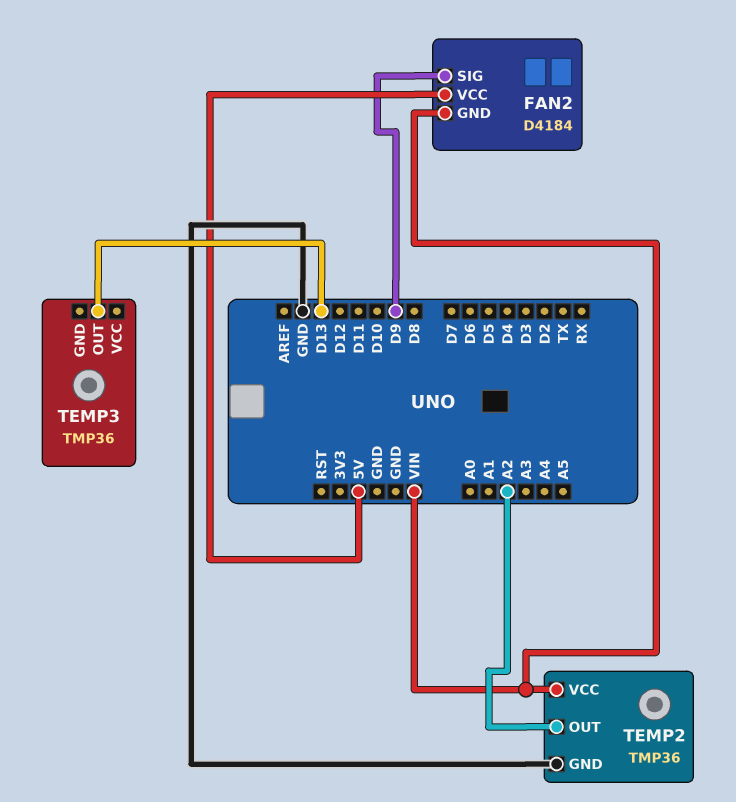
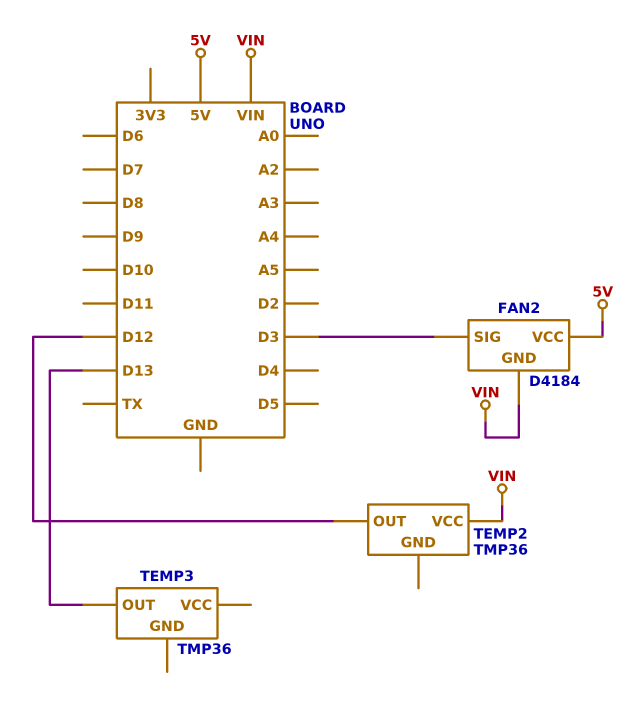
FAN2 pin SIG: D9 -> D3
TEMP2 pin GND: GND -> none
TEMP2 pin OUT: A2 -> D12

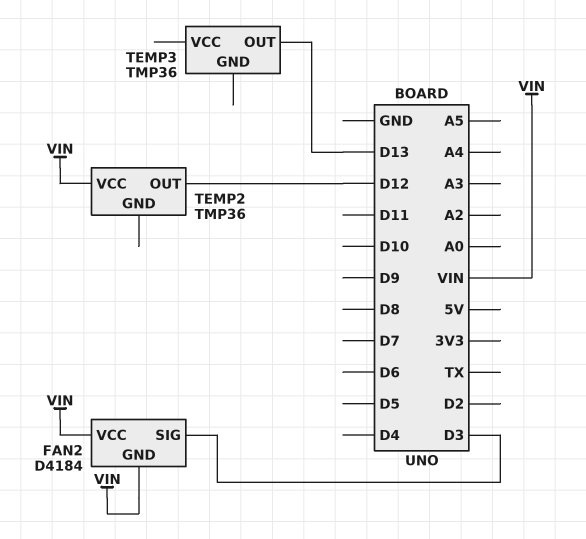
FAN2 pin VCC: 5V -> VIN

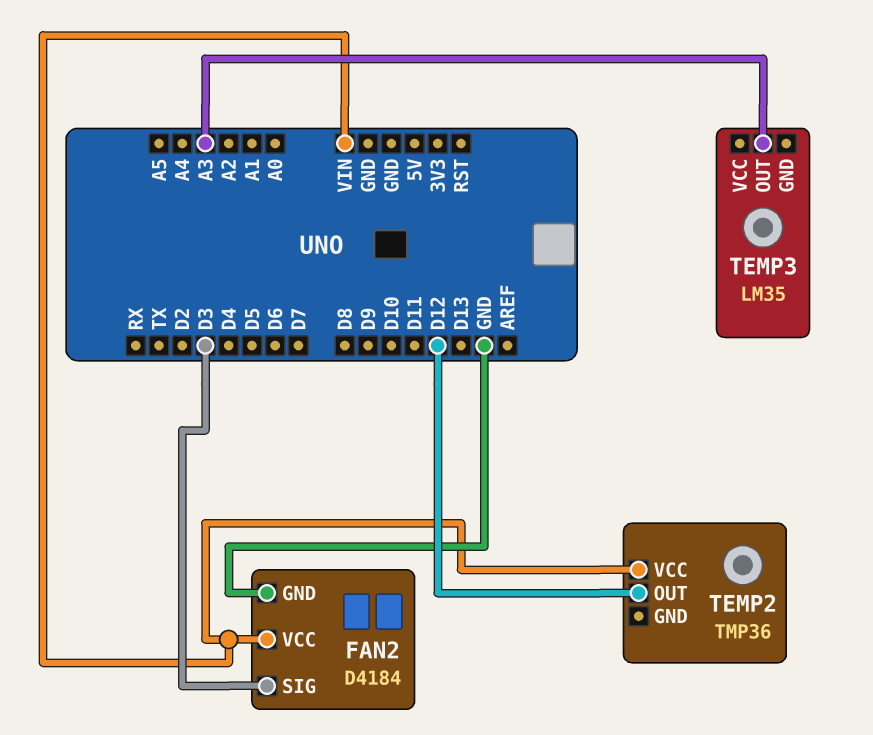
FAN2 pin GND: VIN -> GND
TEMP3: TMP36 -> LM35
TEMP3 pin OUT: D13 -> A3

